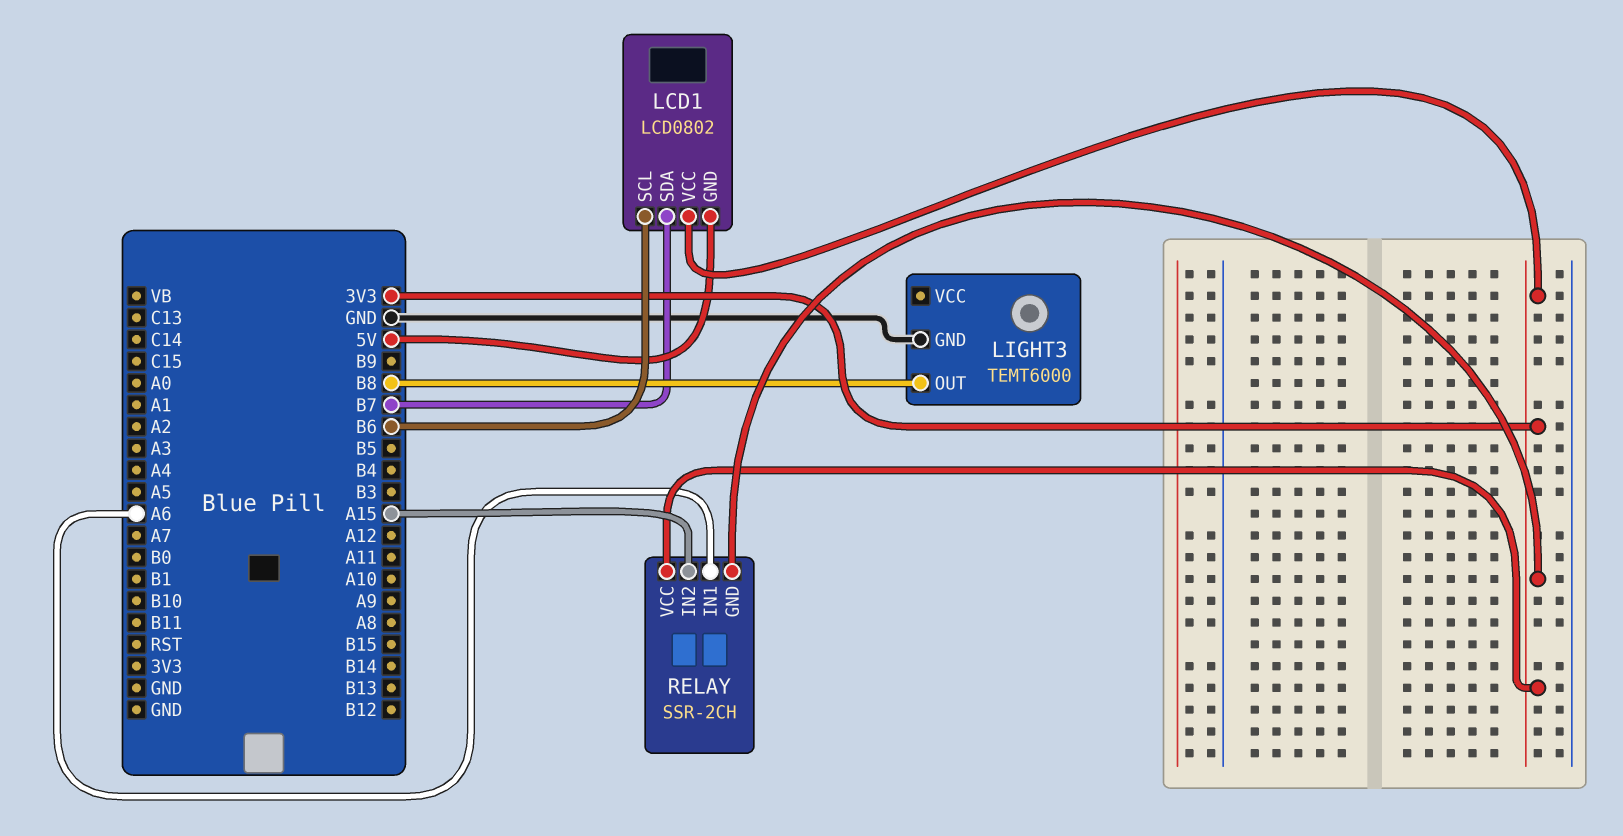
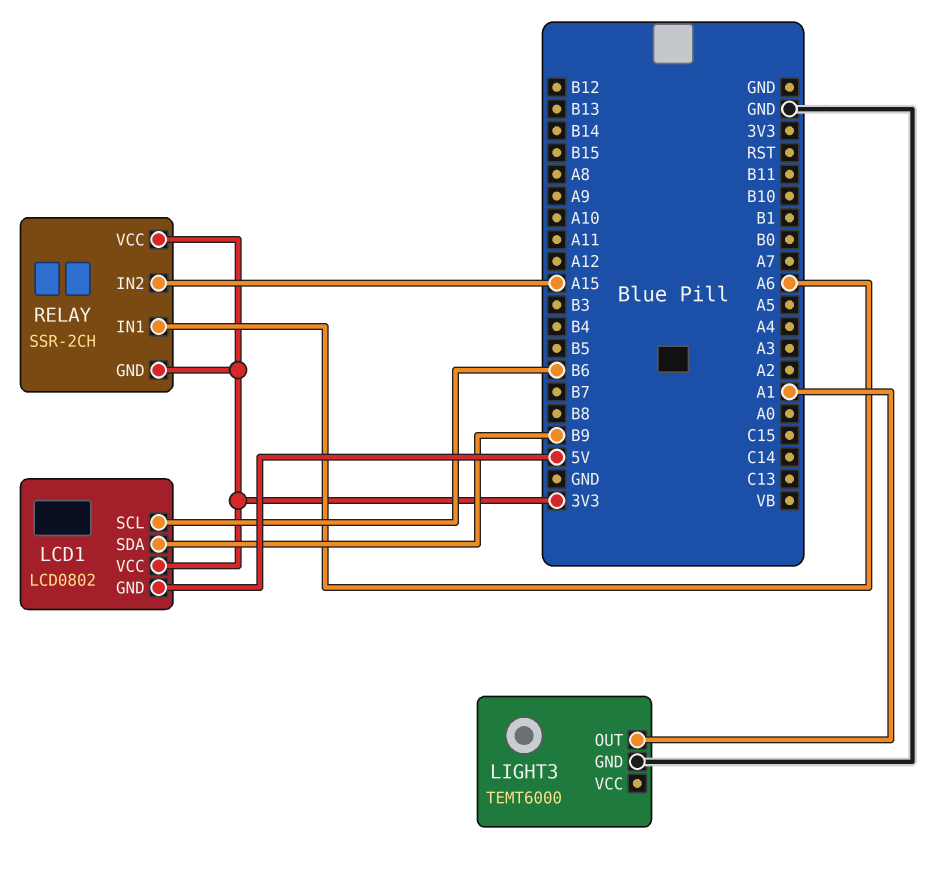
LCD1 pin SDA: B7 -> B9
LIGHT3 pin OUT: B8 -> A1

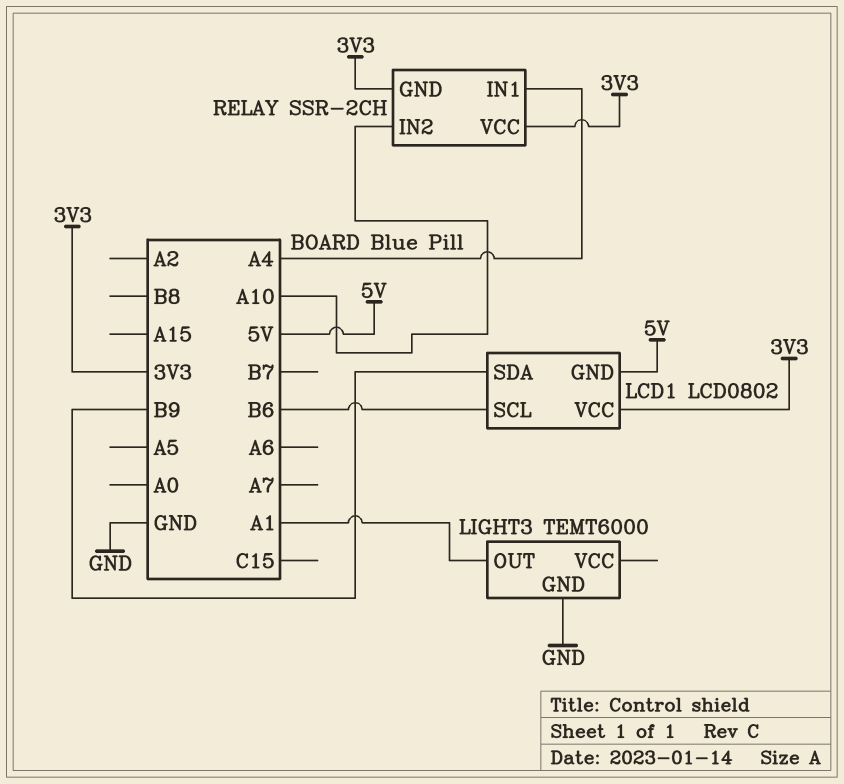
RELAY pin IN1: A6 -> A4
RELAY pin IN2: A15 -> A10

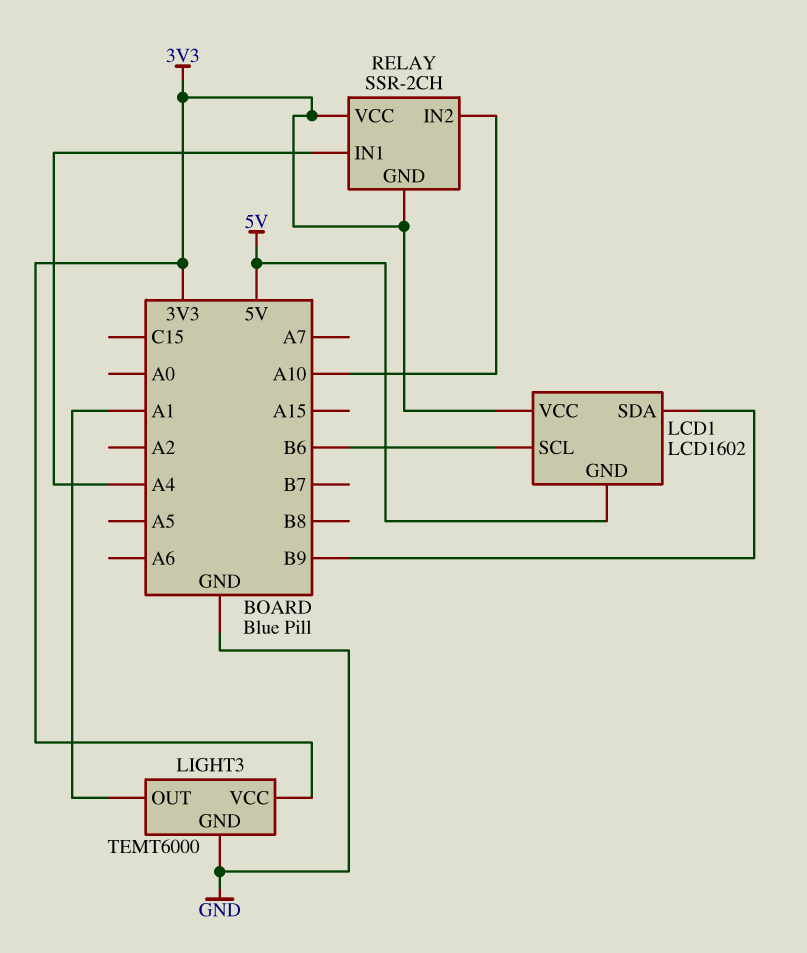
LCD1: LCD0802 -> LCD1602
LIGHT3 pin VCC: none -> 3V3

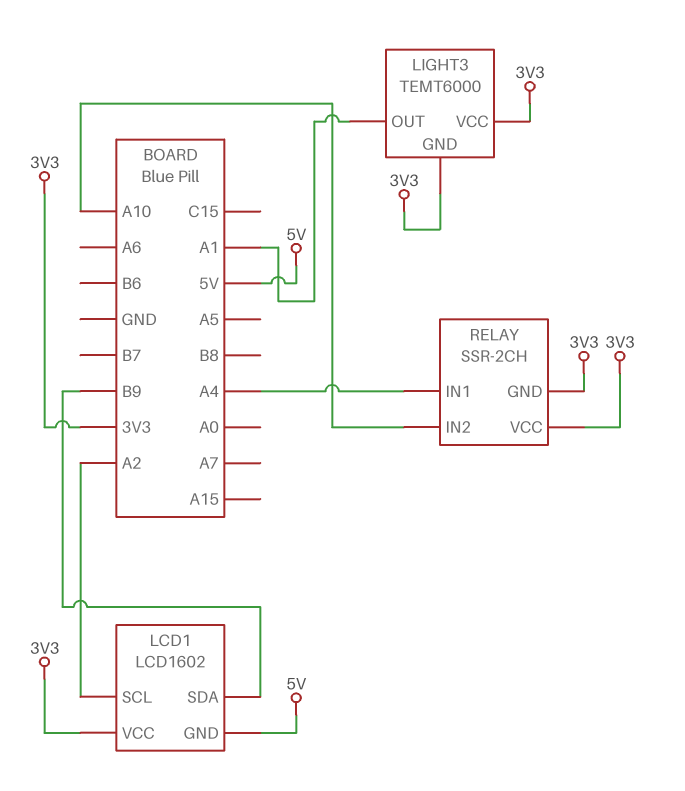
LCD1 pin SCL: B6 -> A2
LIGHT3 pin GND: GND -> 3V3

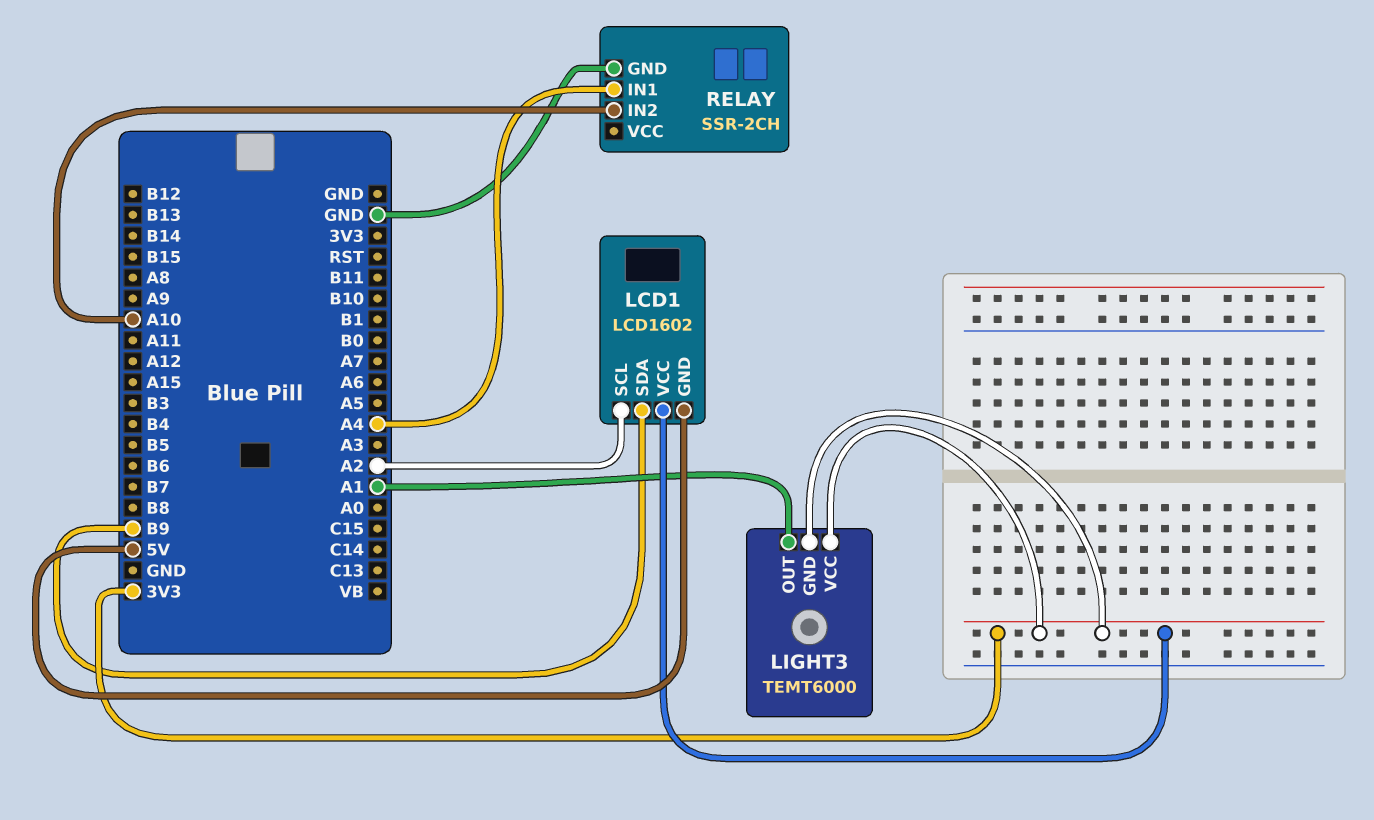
RELAY pin GND: 3V3 -> GND
RELAY pin VCC: 3V3 -> none

